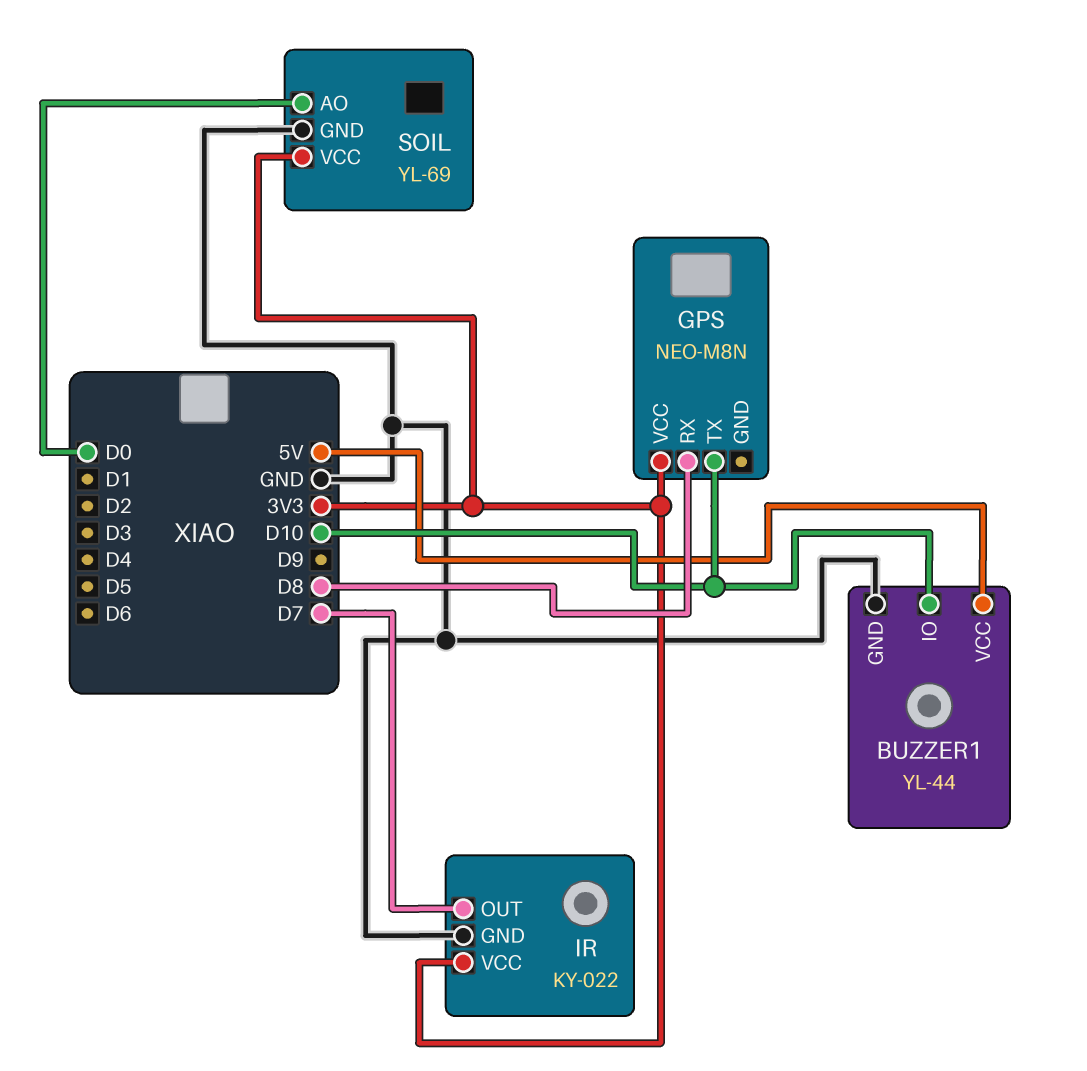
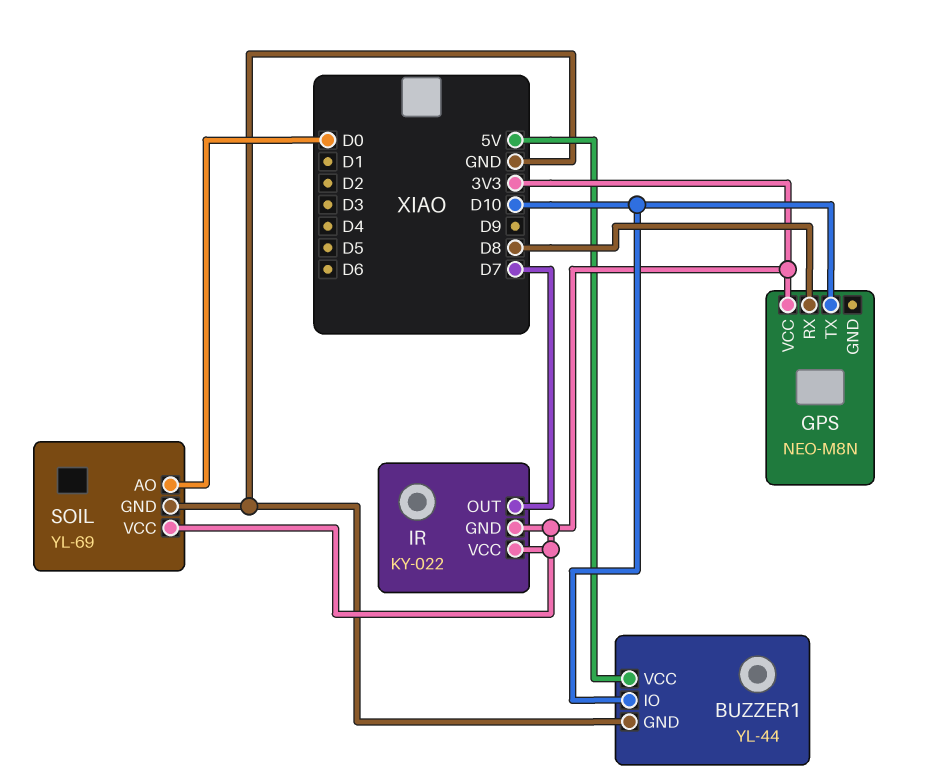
IR pin GND: GND -> 3V3

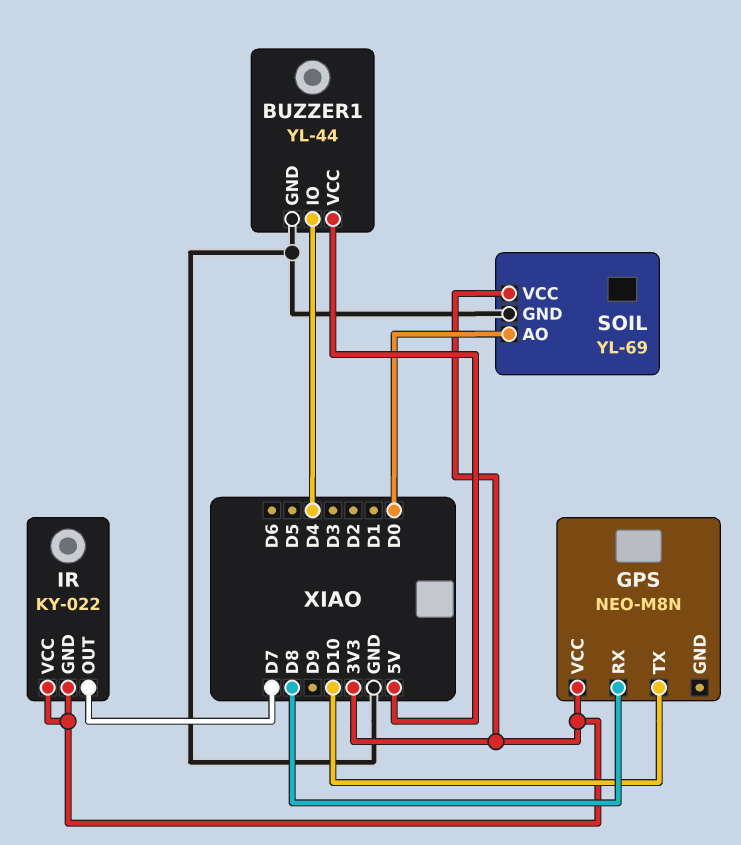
BUZZER1 pin IO: D10 -> D4

